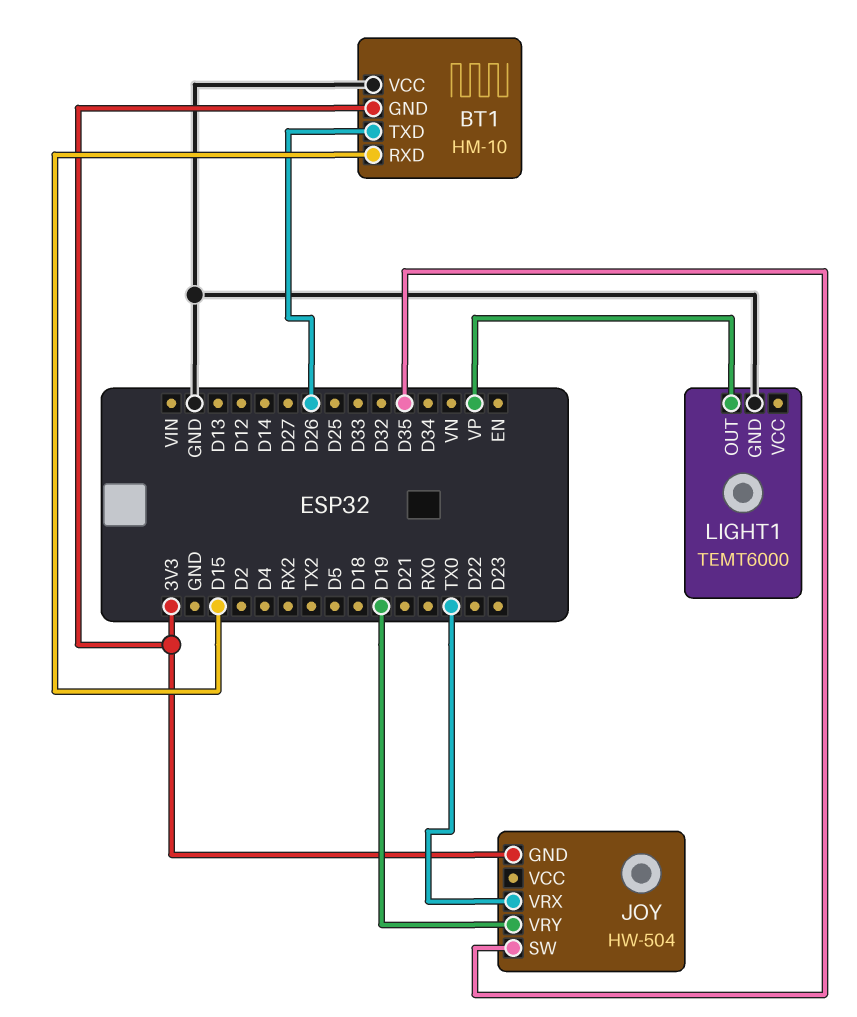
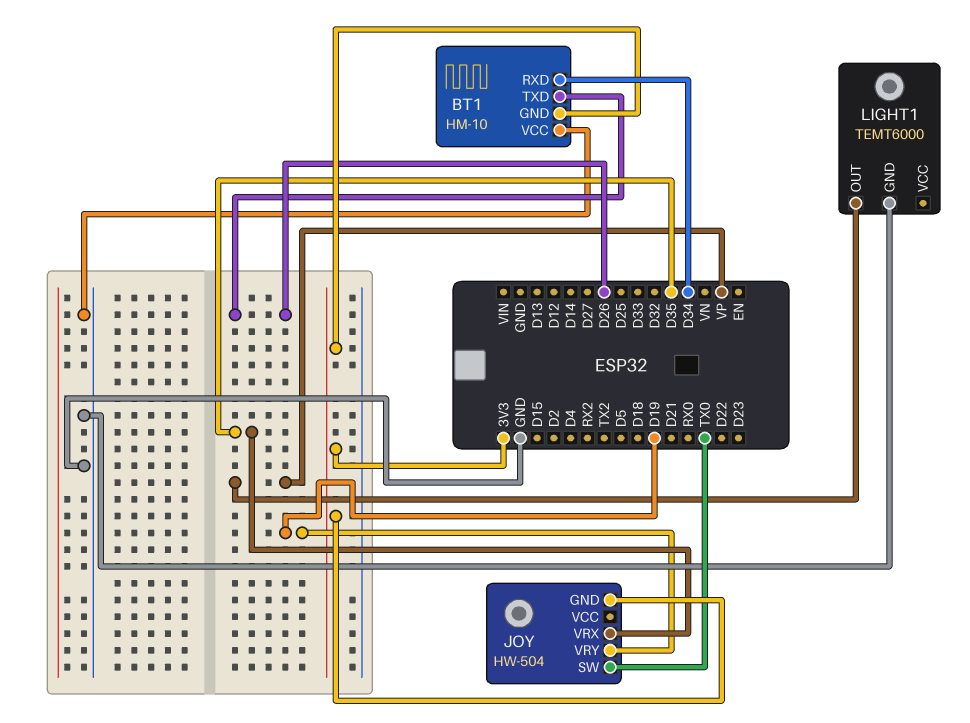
BT1 pin RXD: D15 -> D34
JOY pin SW: D35 -> TX0
JOY pin VRX: TX0 -> D35

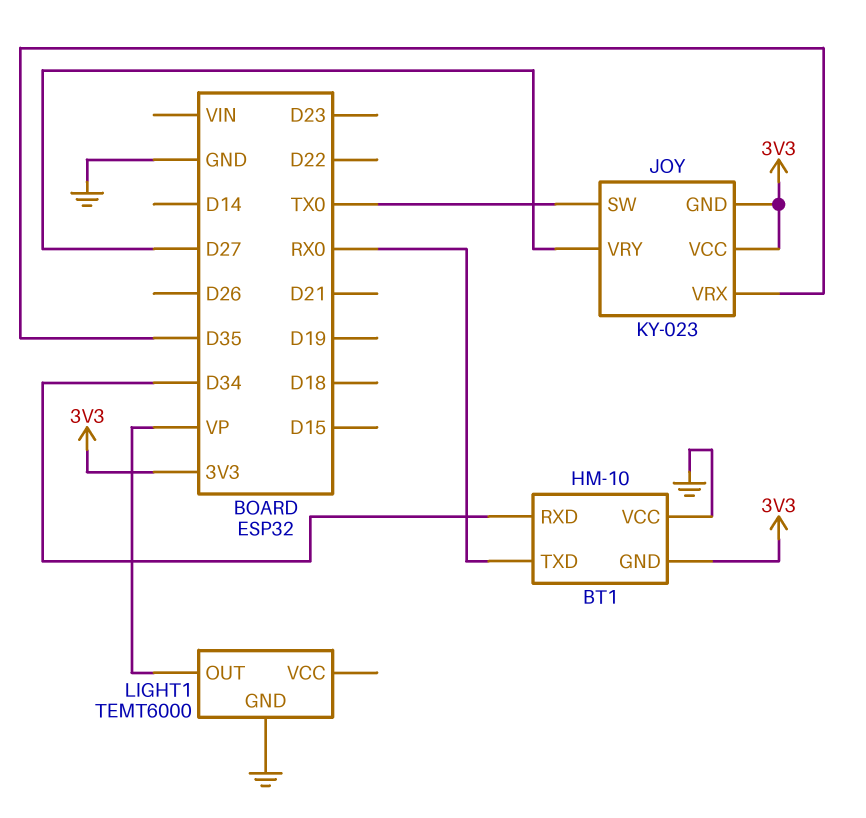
BT1 pin TXD: D26 -> RX0
JOY: HW-504 -> KY-023
JOY pin VCC: none -> 3V3
JOY pin VRY: D19 -> D27

